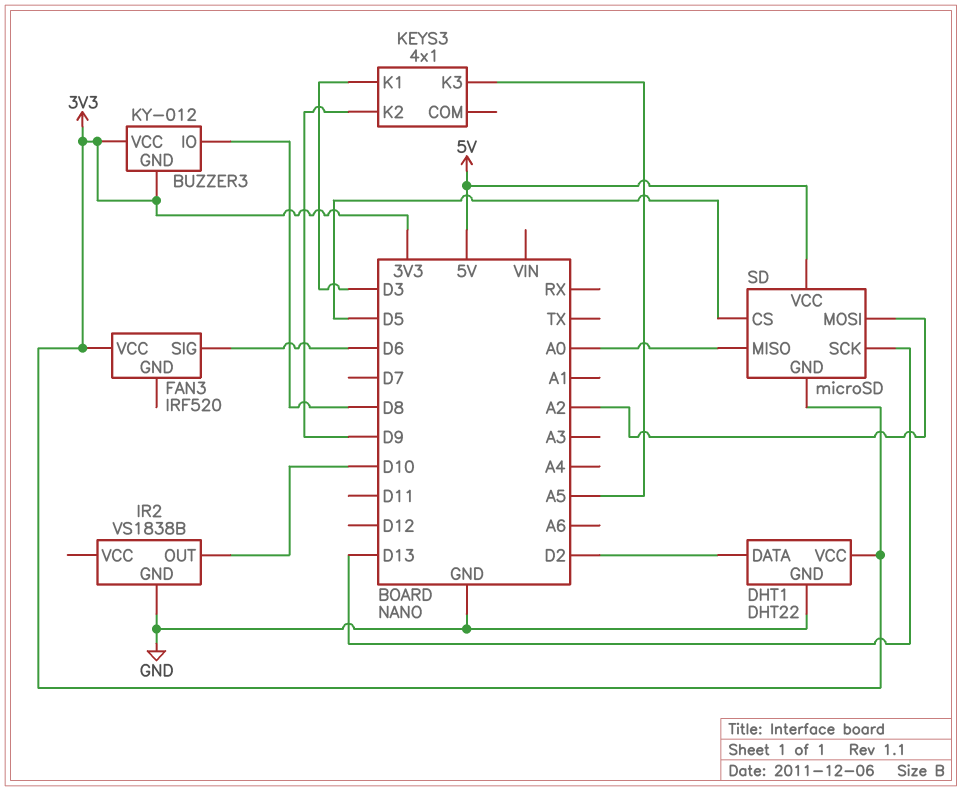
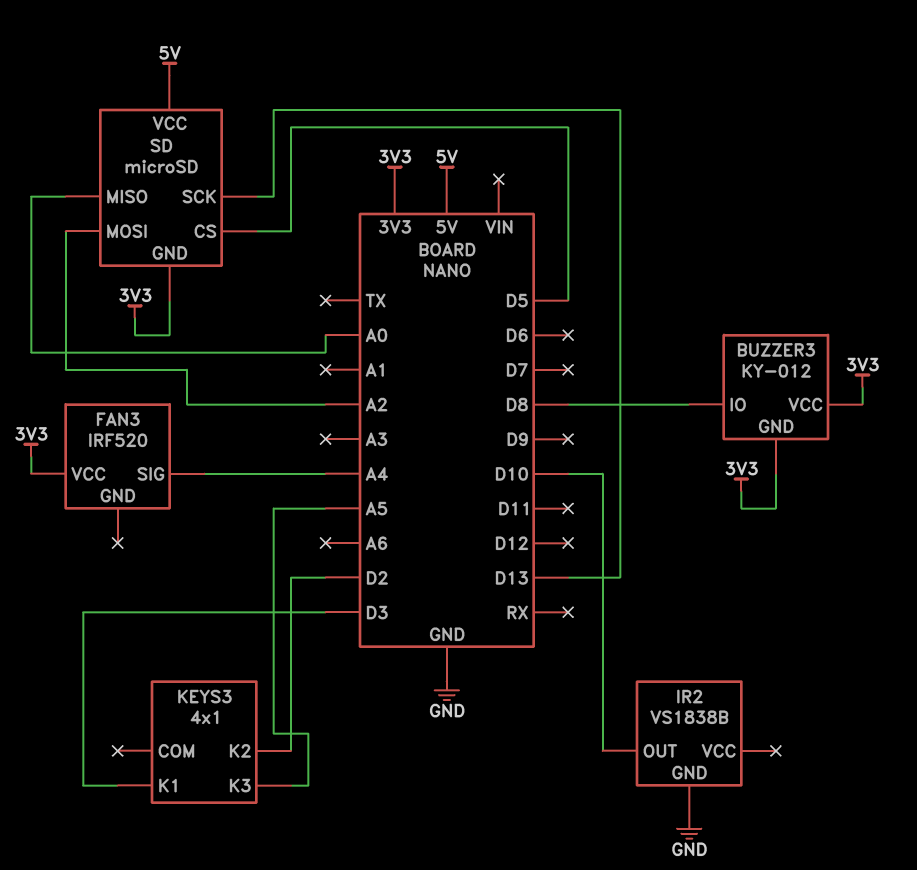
DHT1: DHT22 -> none
DHT1 pin DATA: D2 -> none
DHT1 pin GND: GND -> none
DHT1 pin VCC: 3V3 -> none
FAN3 pin SIG: D6 -> A4
KEYS3 pin K2: D9 -> D2

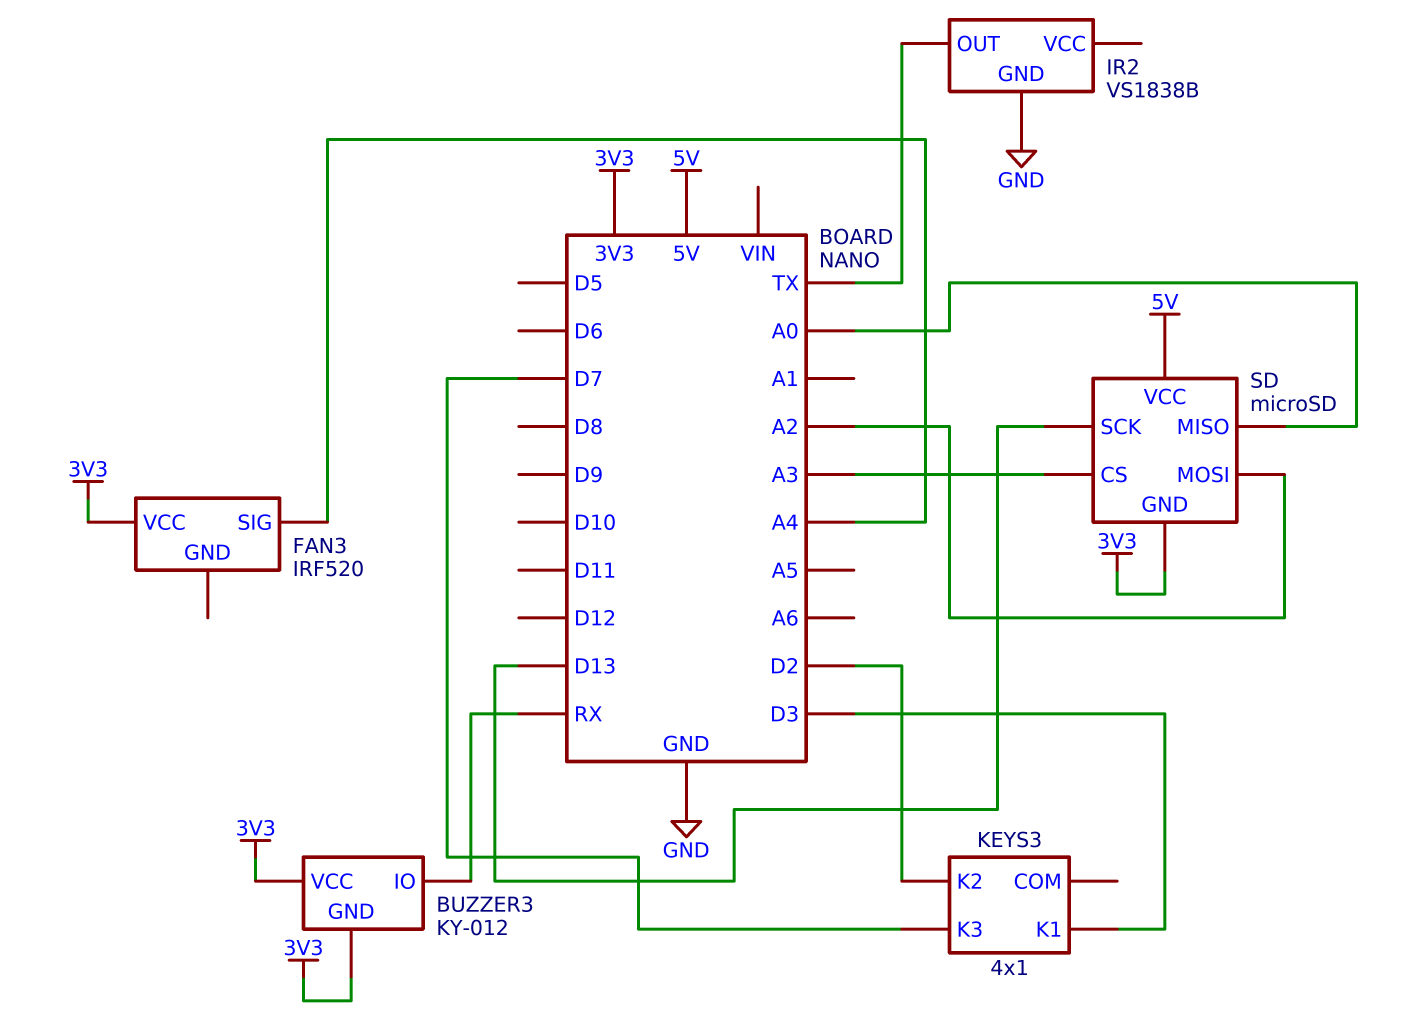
BUZZER3 pin IO: D8 -> RX
IR2 pin OUT: D10 -> TX
KEYS3 pin K3: A5 -> D7
SD pin CS: D5 -> A3

